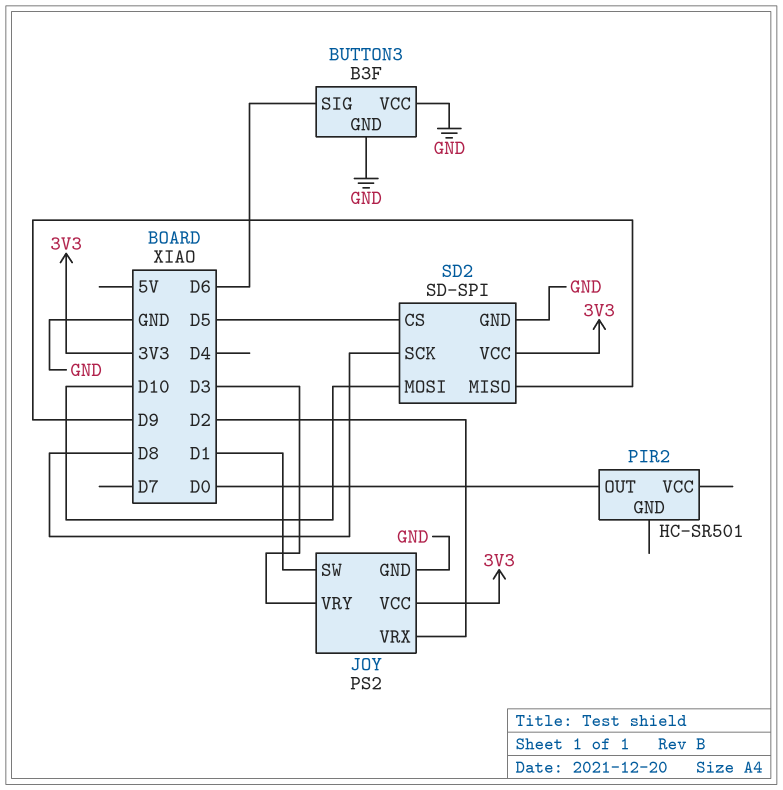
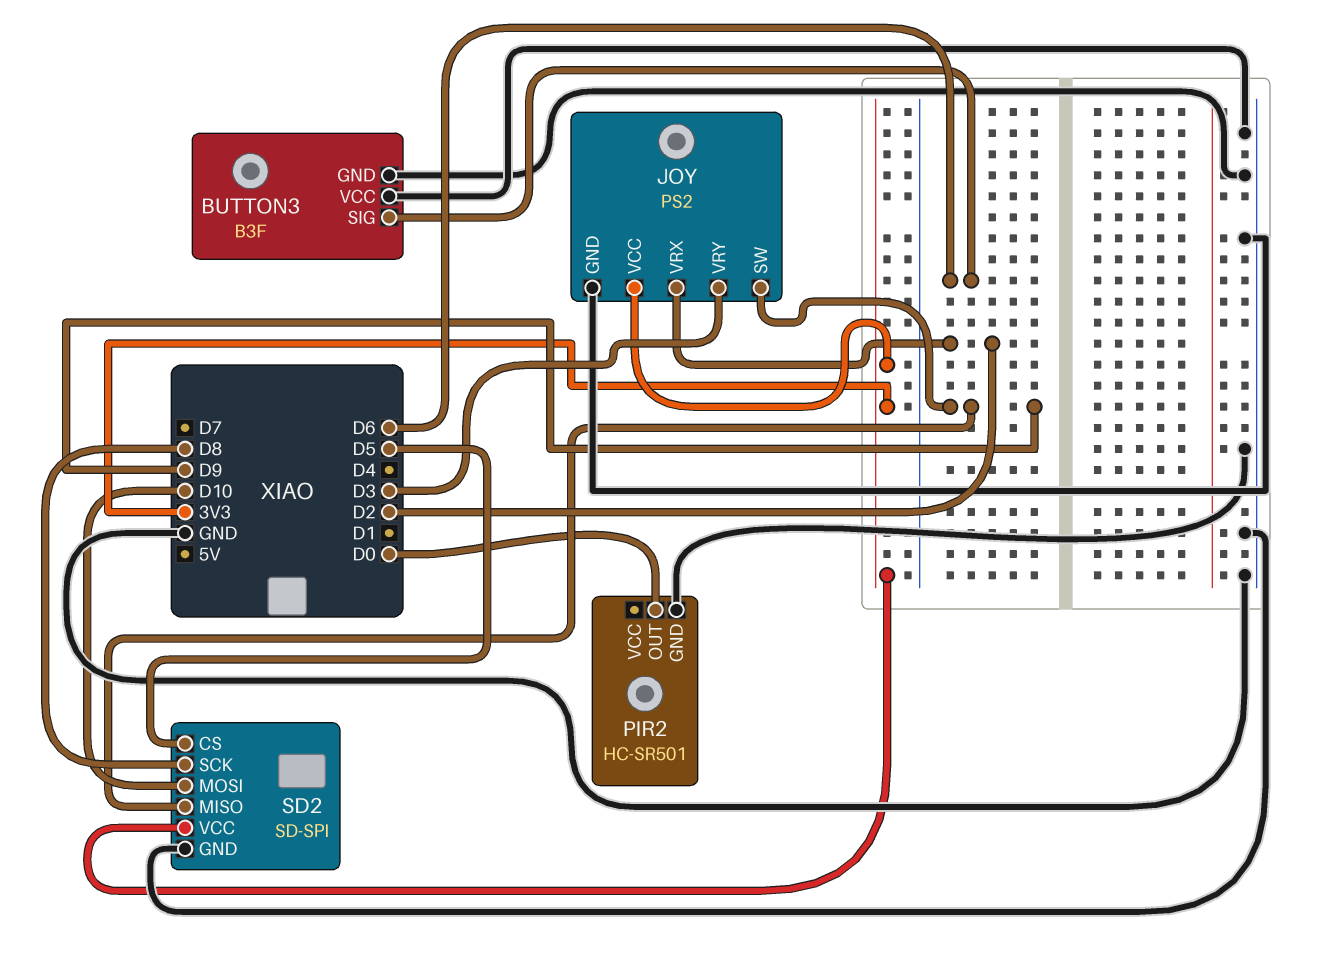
JOY pin SW: D1 -> D9
PIR2 pin GND: none -> GND

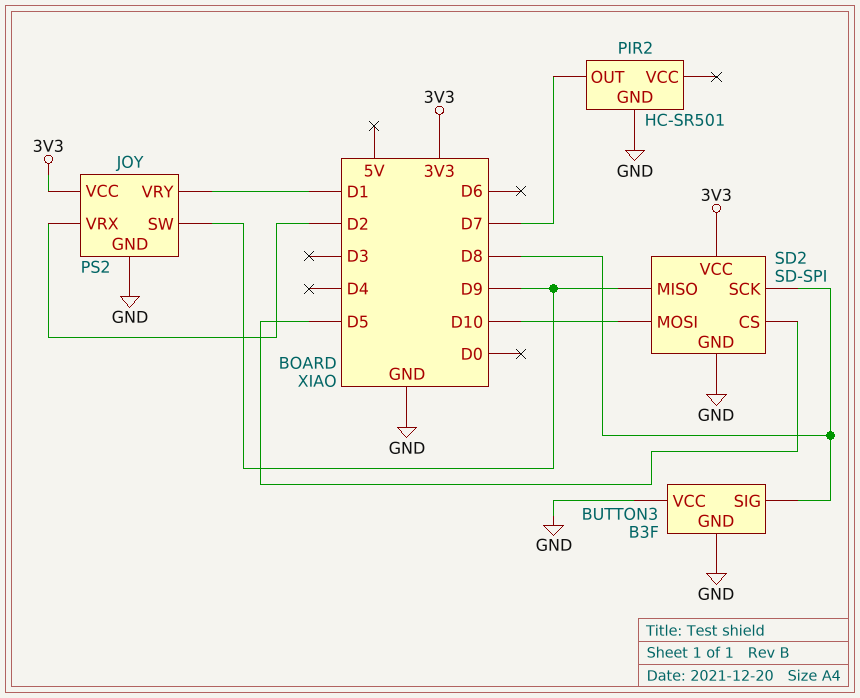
BUTTON3 pin SIG: D6 -> D8
JOY pin VRY: D3 -> D1
PIR2 pin OUT: D0 -> D7

